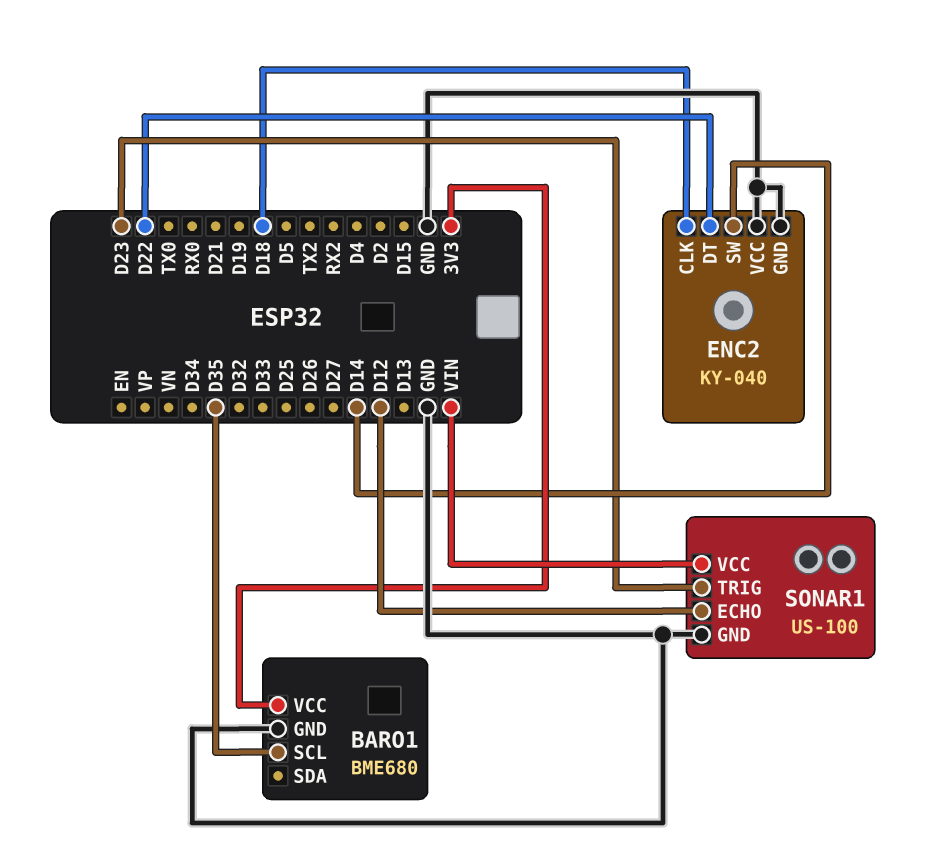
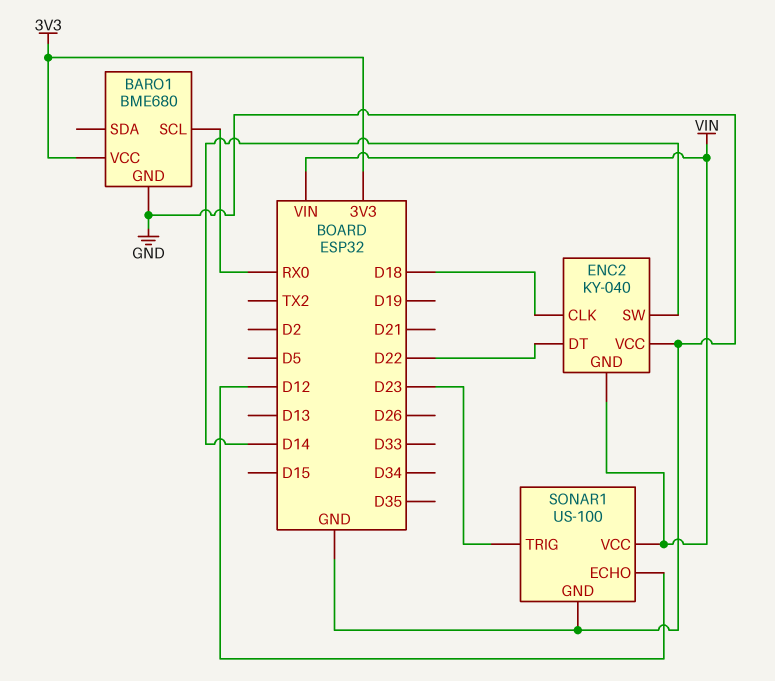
BARO1 pin SCL: D35 -> RX0
ENC2 pin GND: GND -> VIN

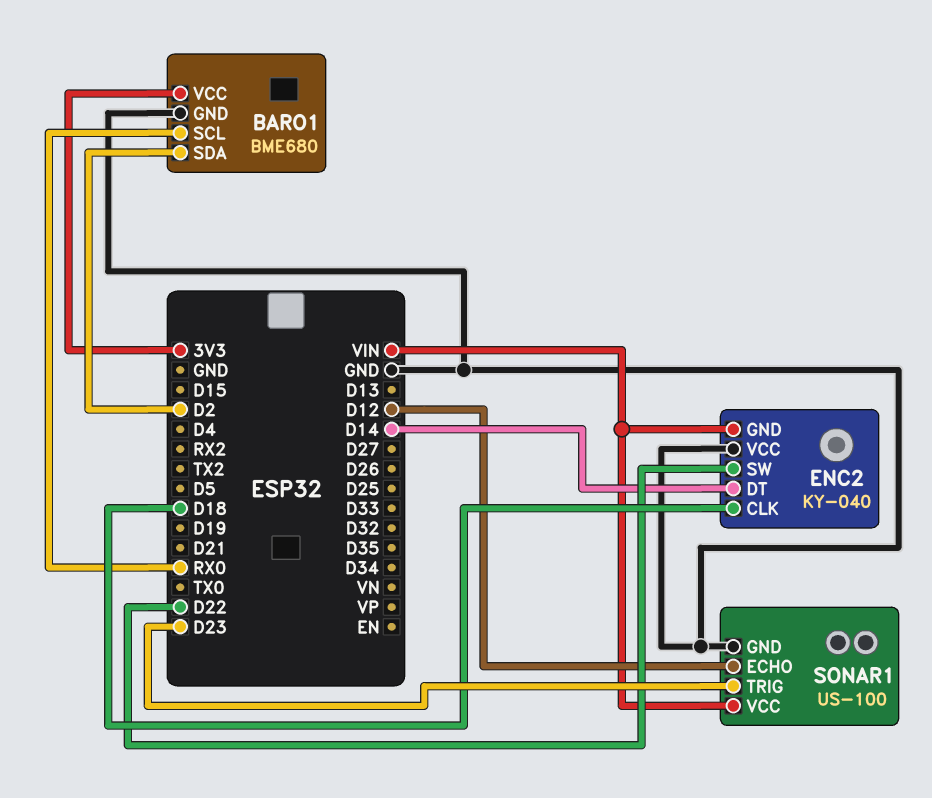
BARO1 pin SDA: none -> D2
ENC2 pin DT: D22 -> D14
ENC2 pin SW: D14 -> D22

